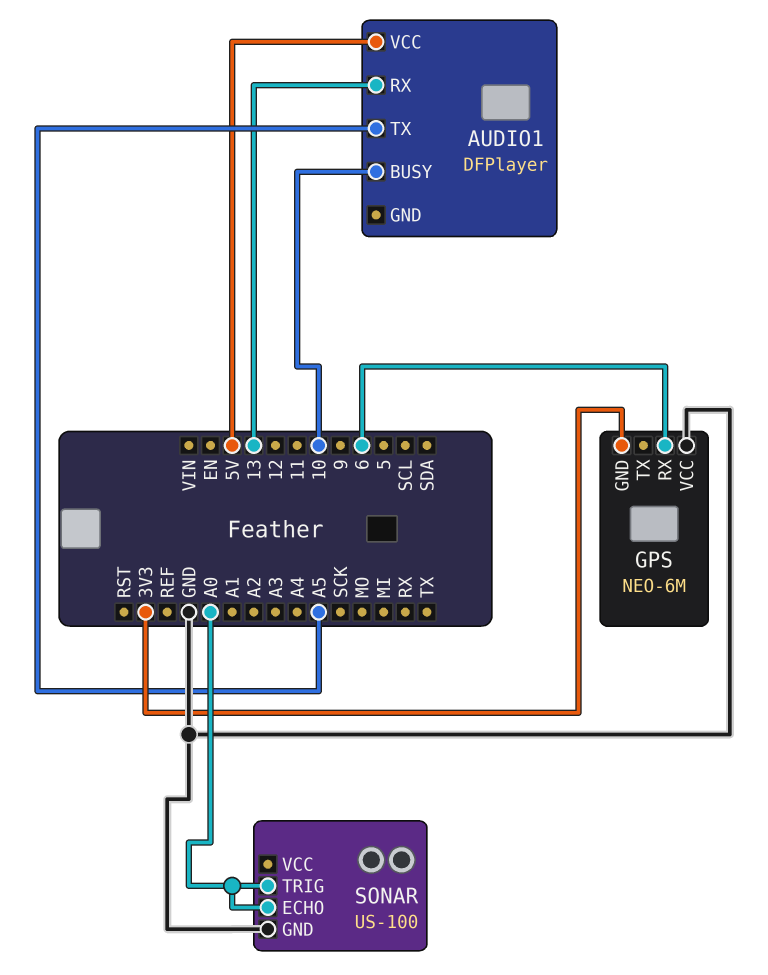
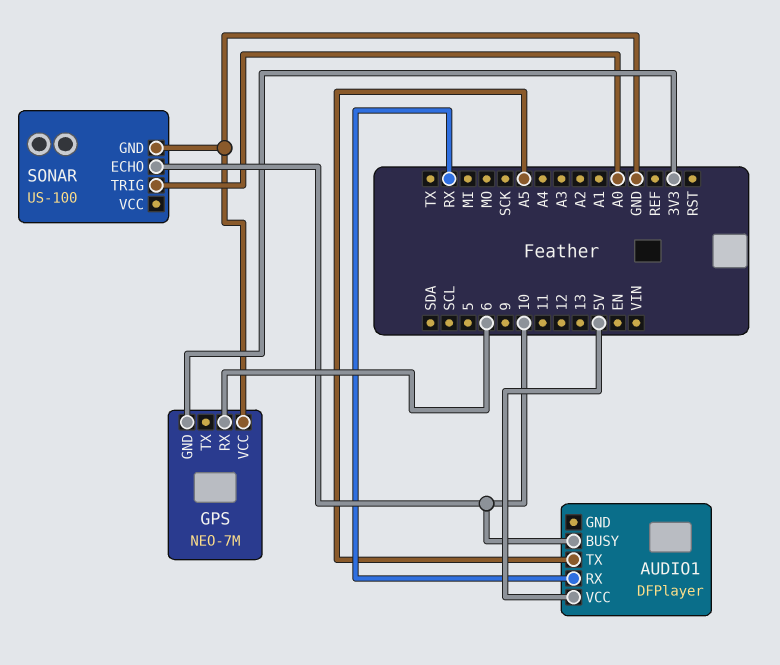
AUDIO1 pin RX: 13 -> RX
GPS: NEO-6M -> NEO-7M
SONAR pin ECHO: A0 -> 10

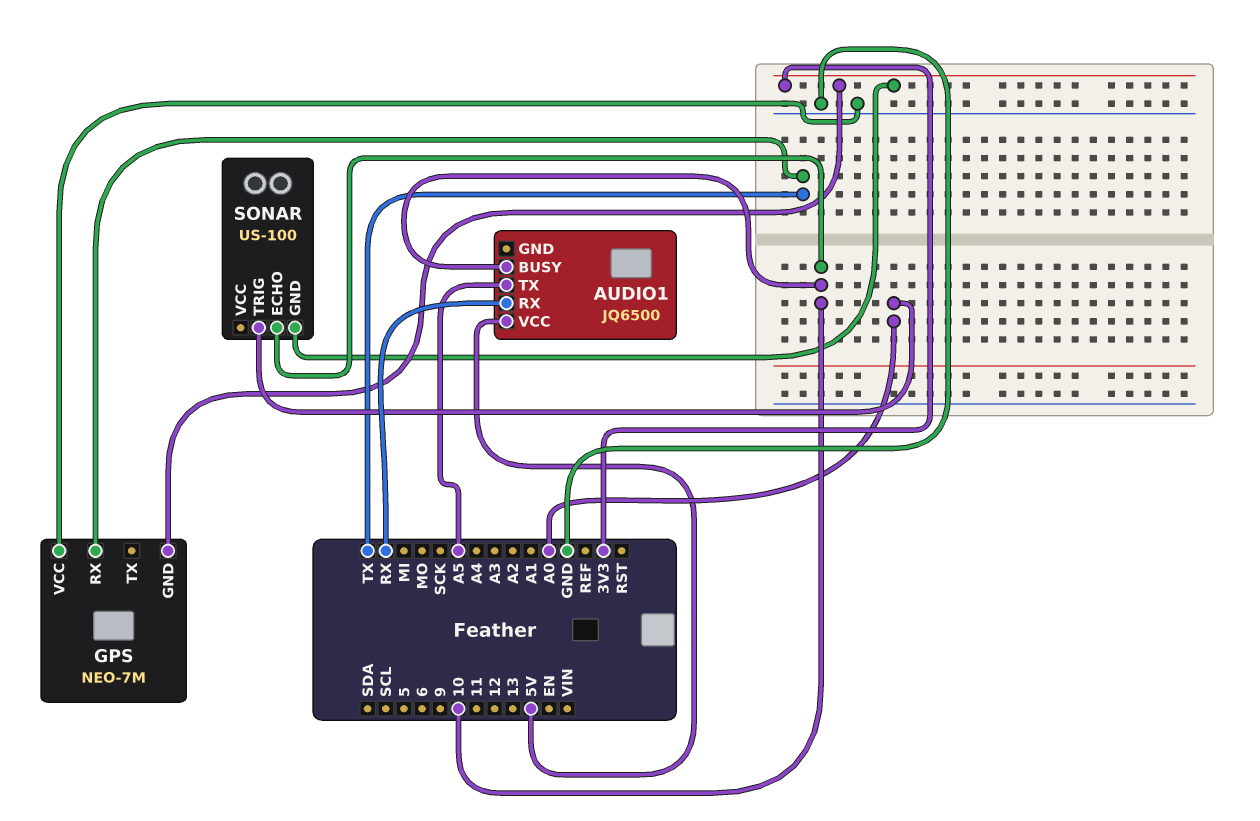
AUDIO1: DFPlayer -> JQ6500
GPS pin RX: 6 -> TX
SONAR pin GND: GND -> 3V3

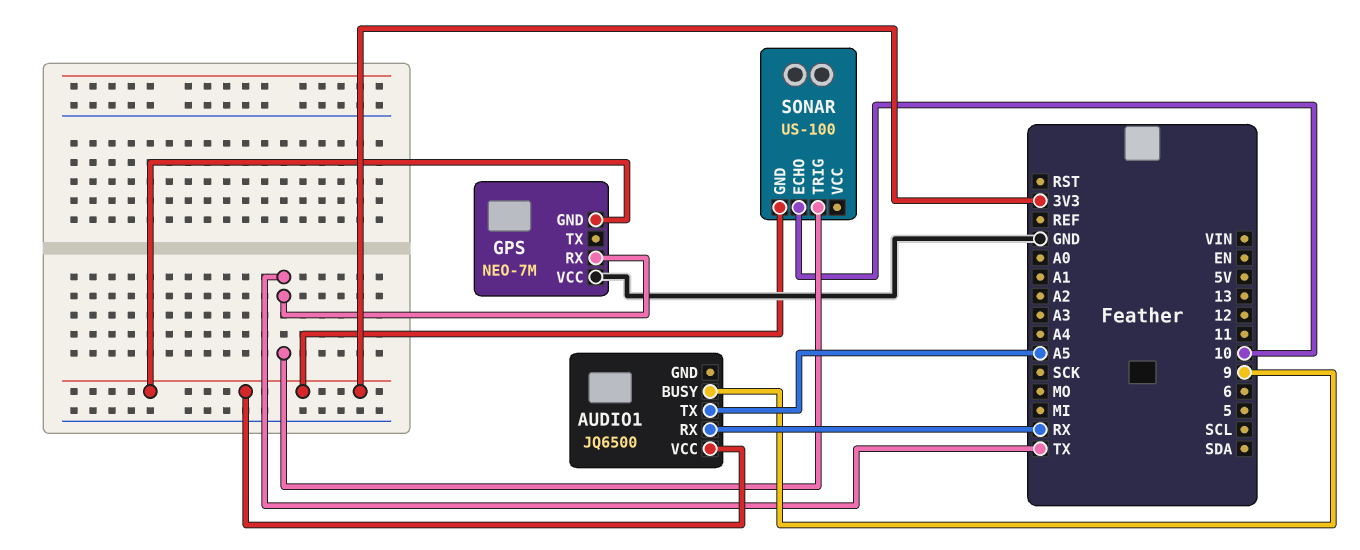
AUDIO1 pin BUSY: 10 -> 9
AUDIO1 pin VCC: 5V -> 3V3
SONAR pin TRIG: A0 -> TX

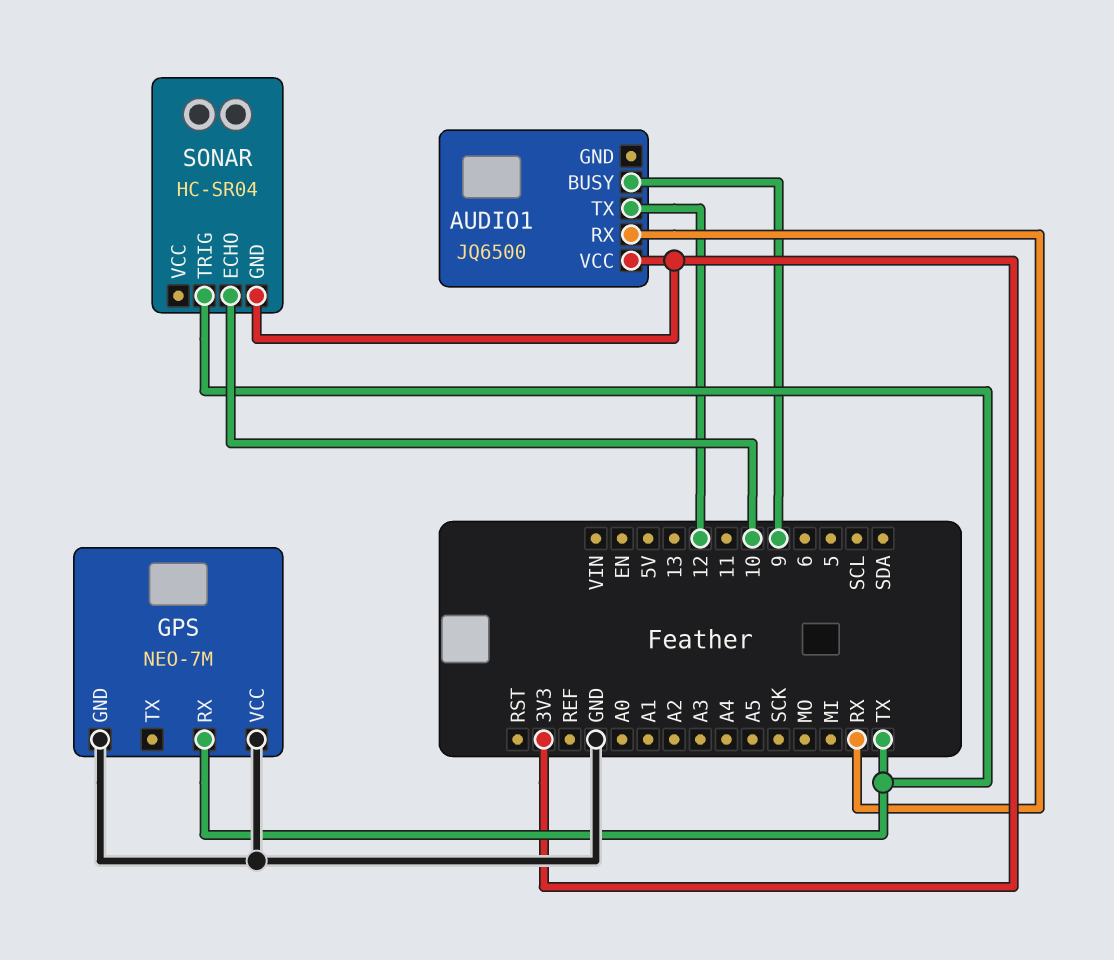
AUDIO1 pin TX: A5 -> 12
GPS pin GND: 3V3 -> GND
SONAR: US-100 -> HC-SR04

